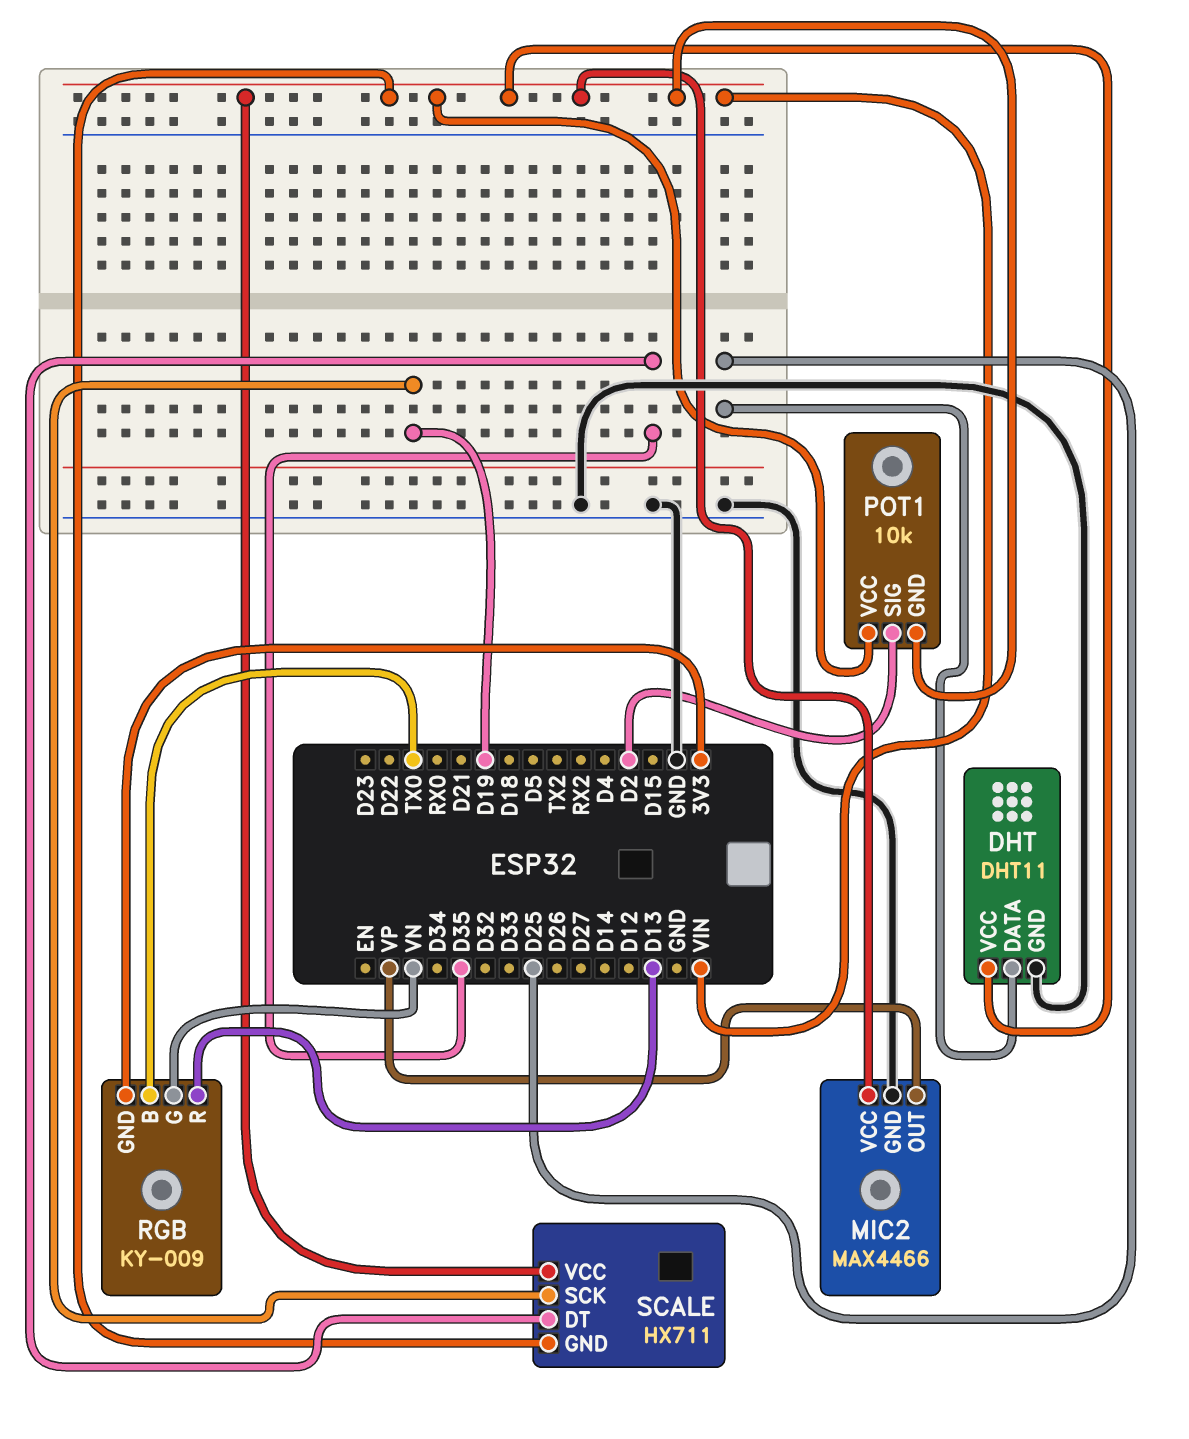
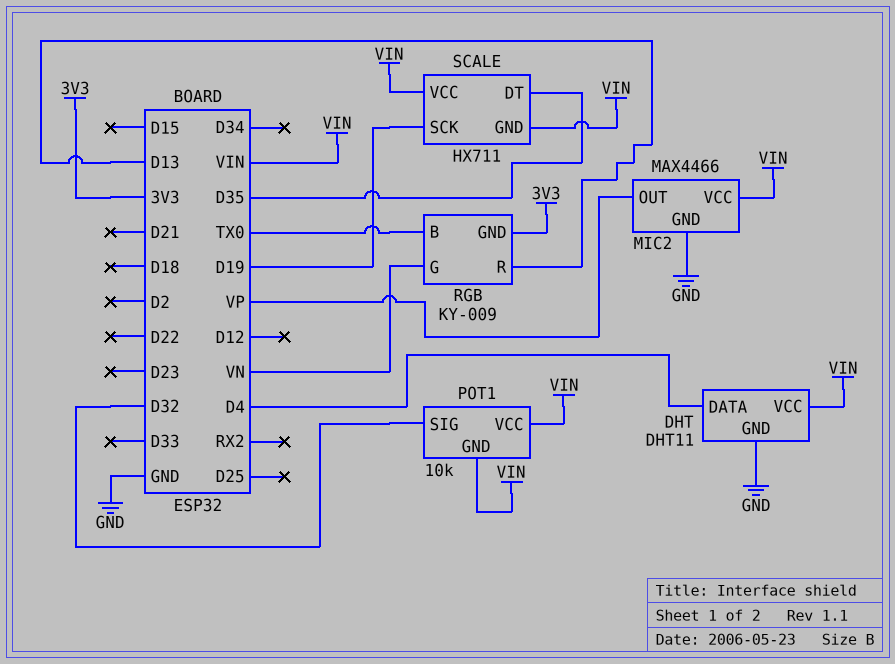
DHT pin DATA: D25 -> D4
POT1 pin SIG: D2 -> D32

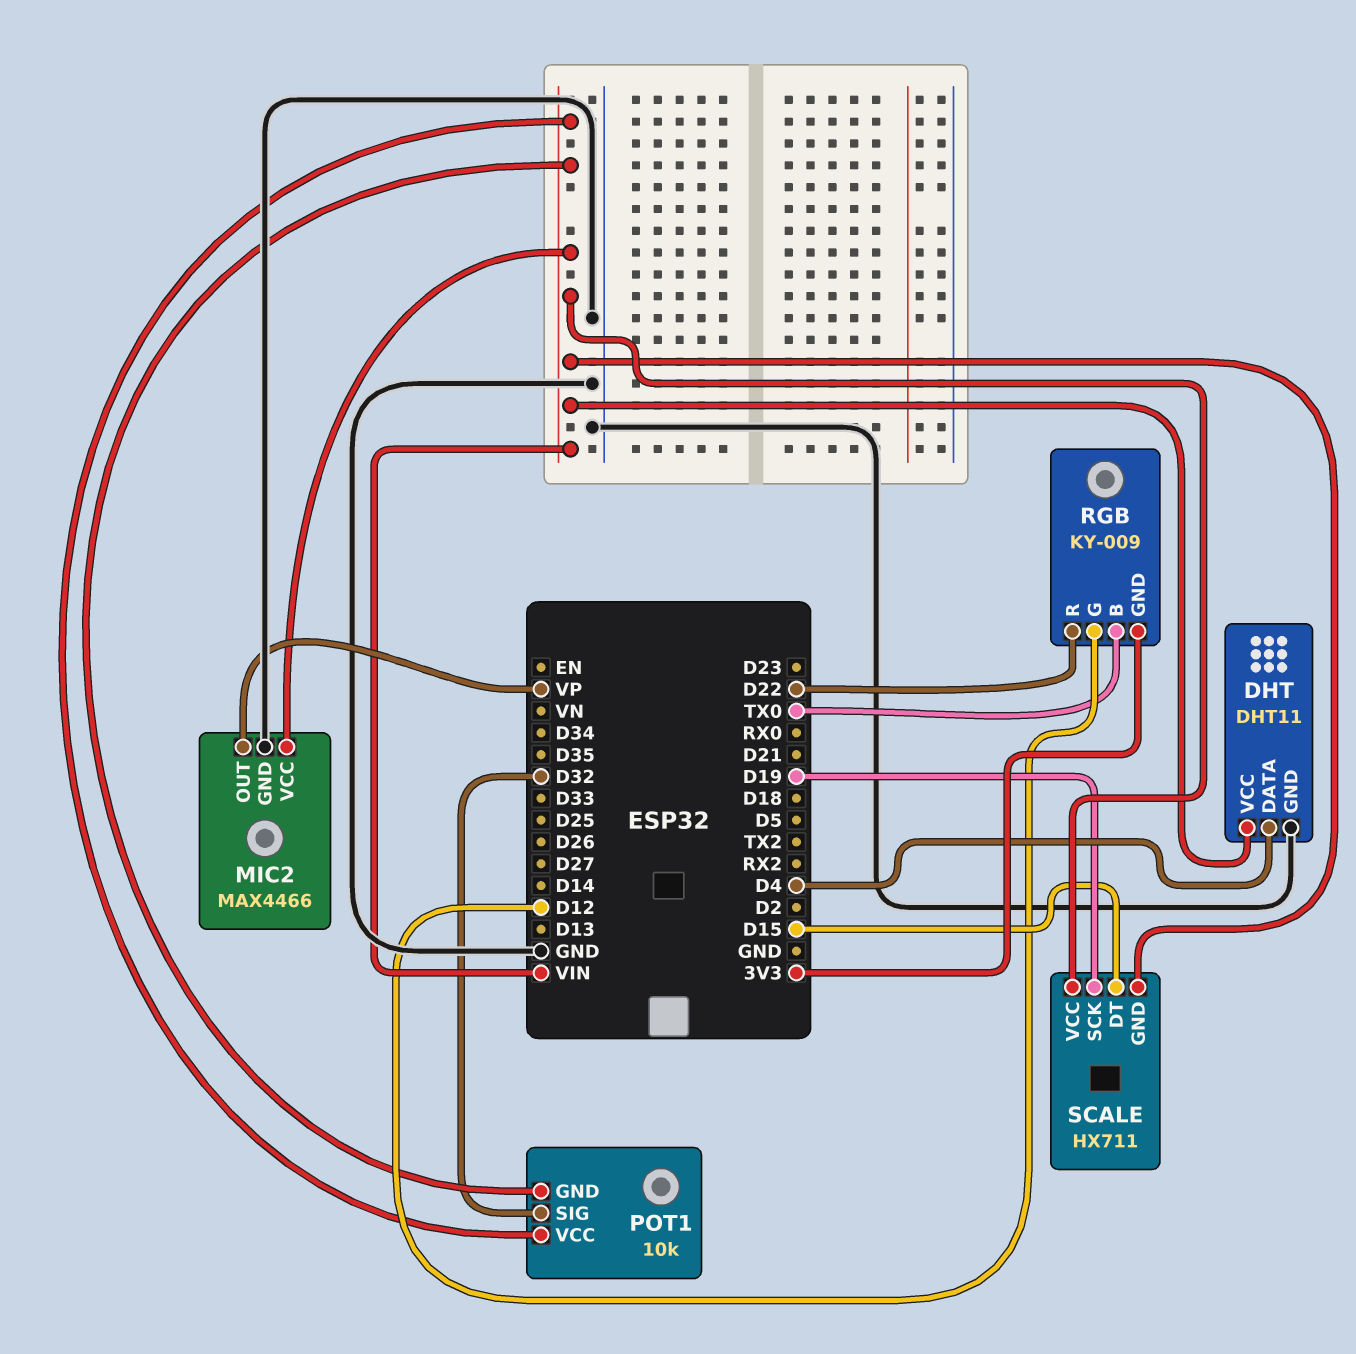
RGB pin G: VN -> D12
RGB pin R: D13 -> D22
SCALE pin DT: D35 -> D15

